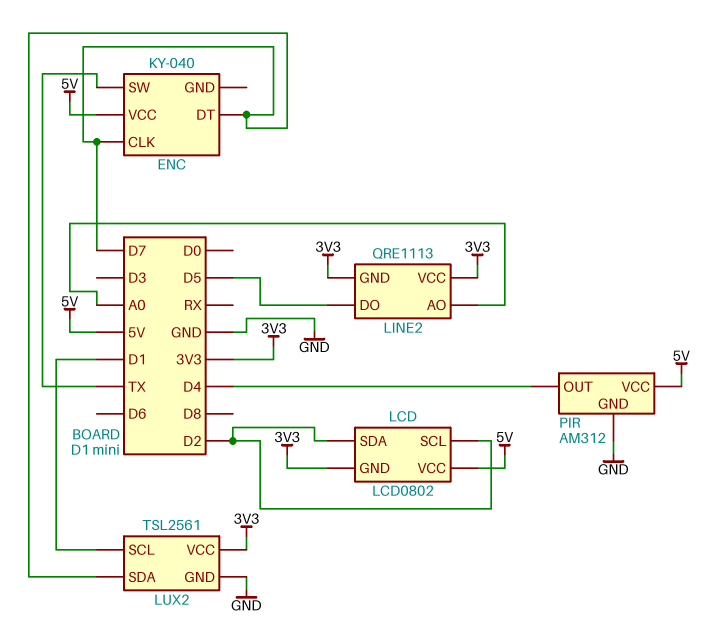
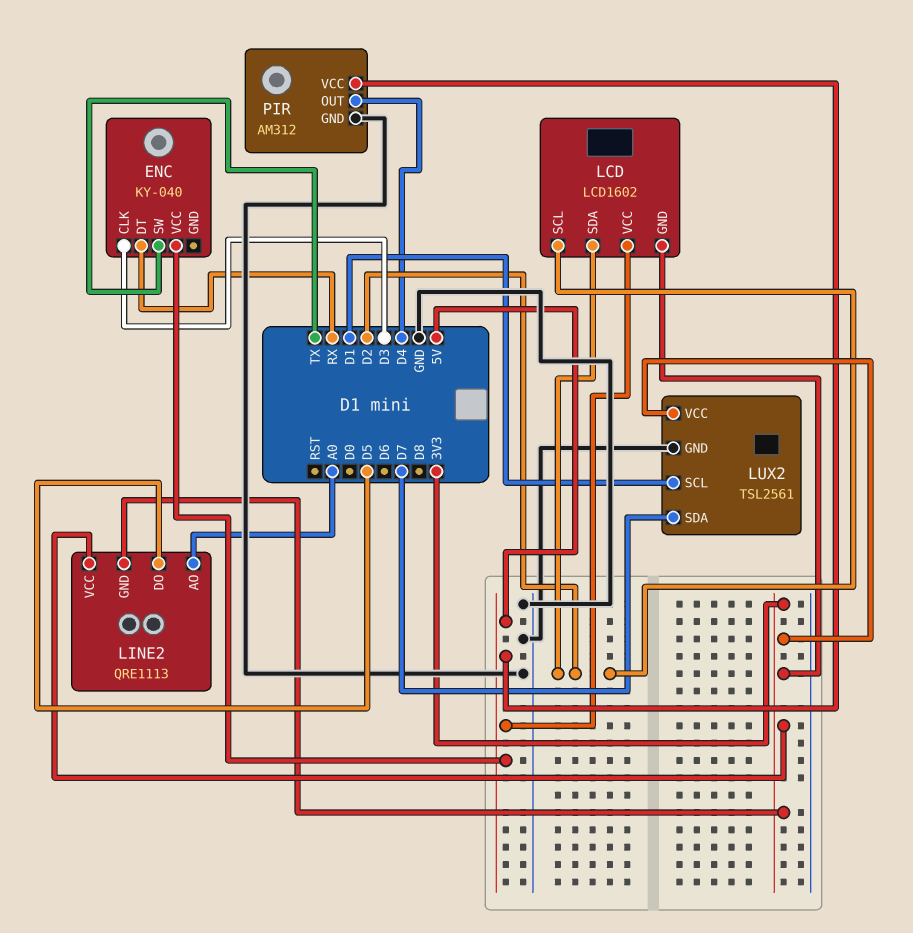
ENC pin CLK: D7 -> D3
ENC pin DT: D7 -> RX
LCD: LCD0802 -> LCD1602

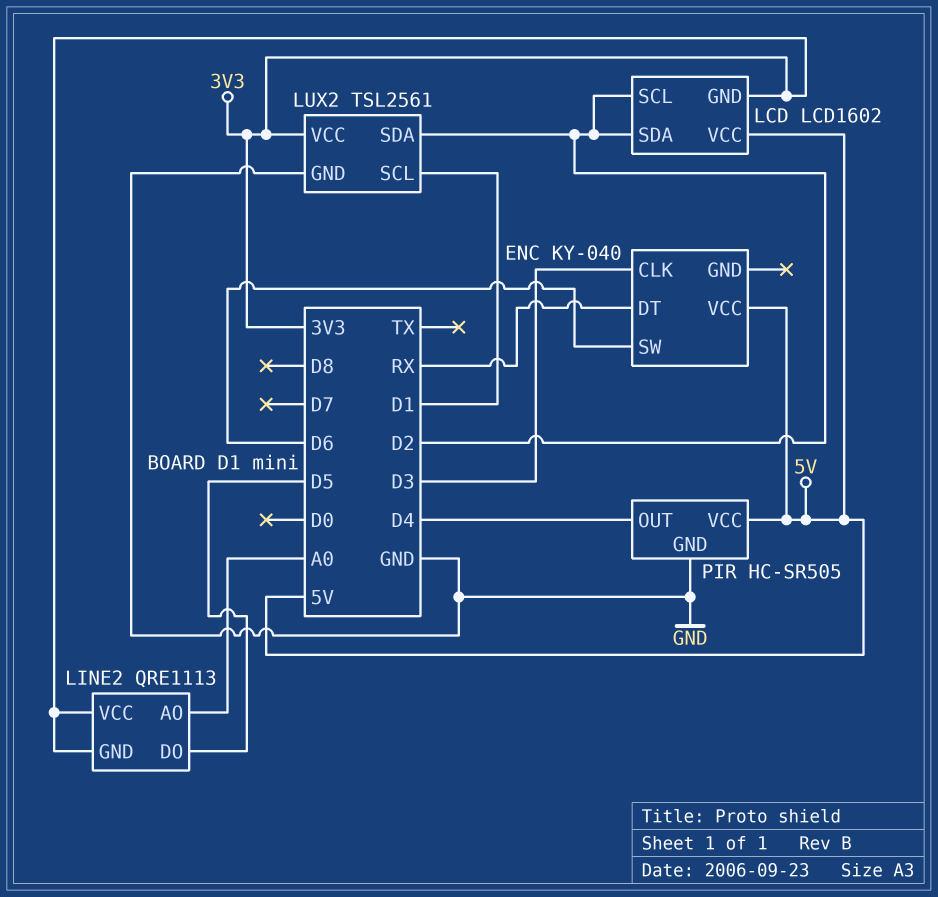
ENC pin SW: TX -> D6
LUX2 pin SDA: D7 -> D2
PIR: AM312 -> HC-SR505

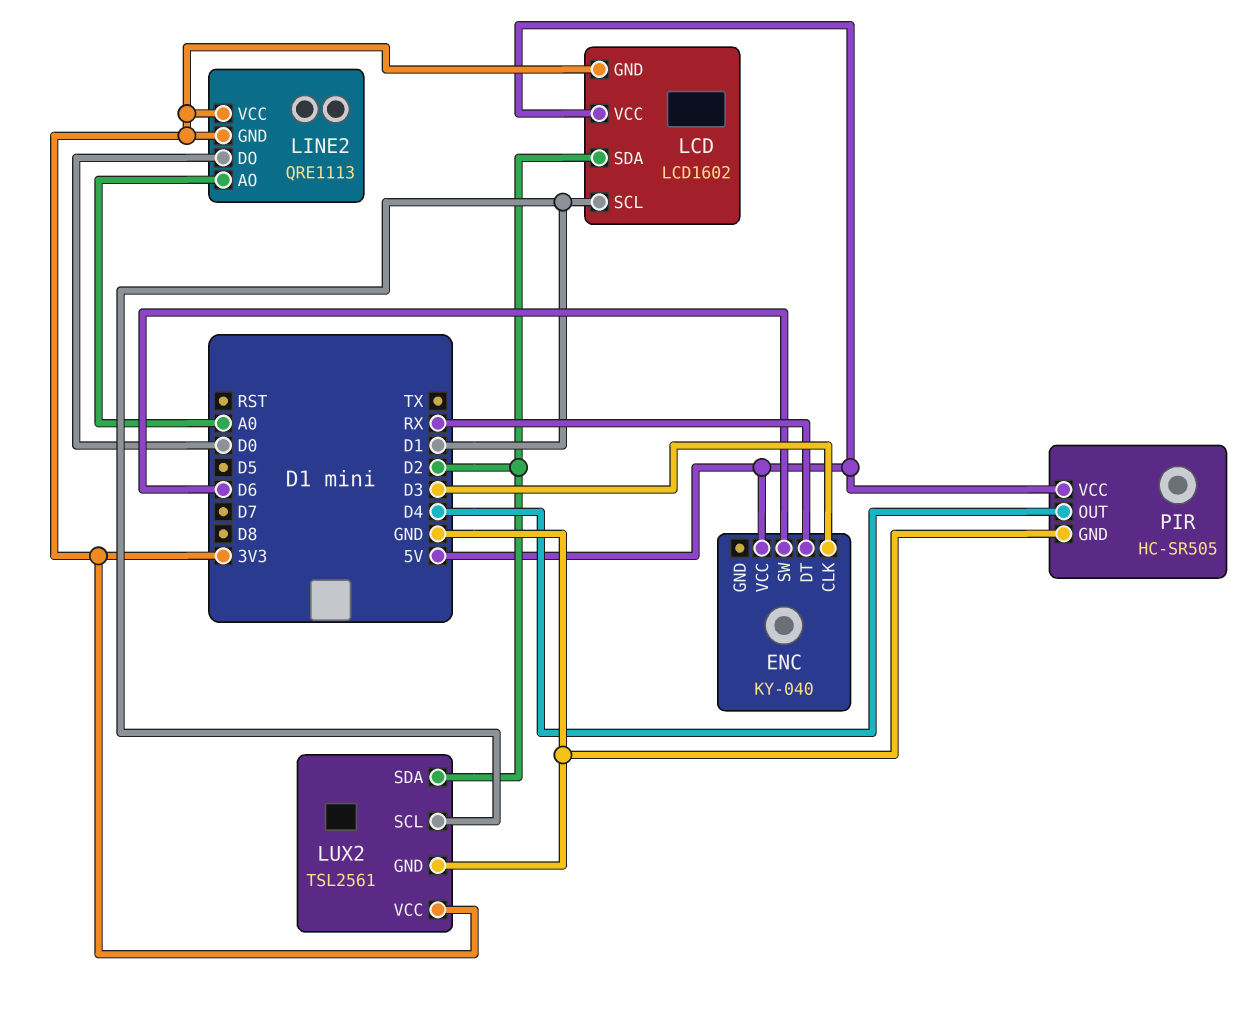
LCD pin SCL: D2 -> D1
LINE2 pin DO: D5 -> D0

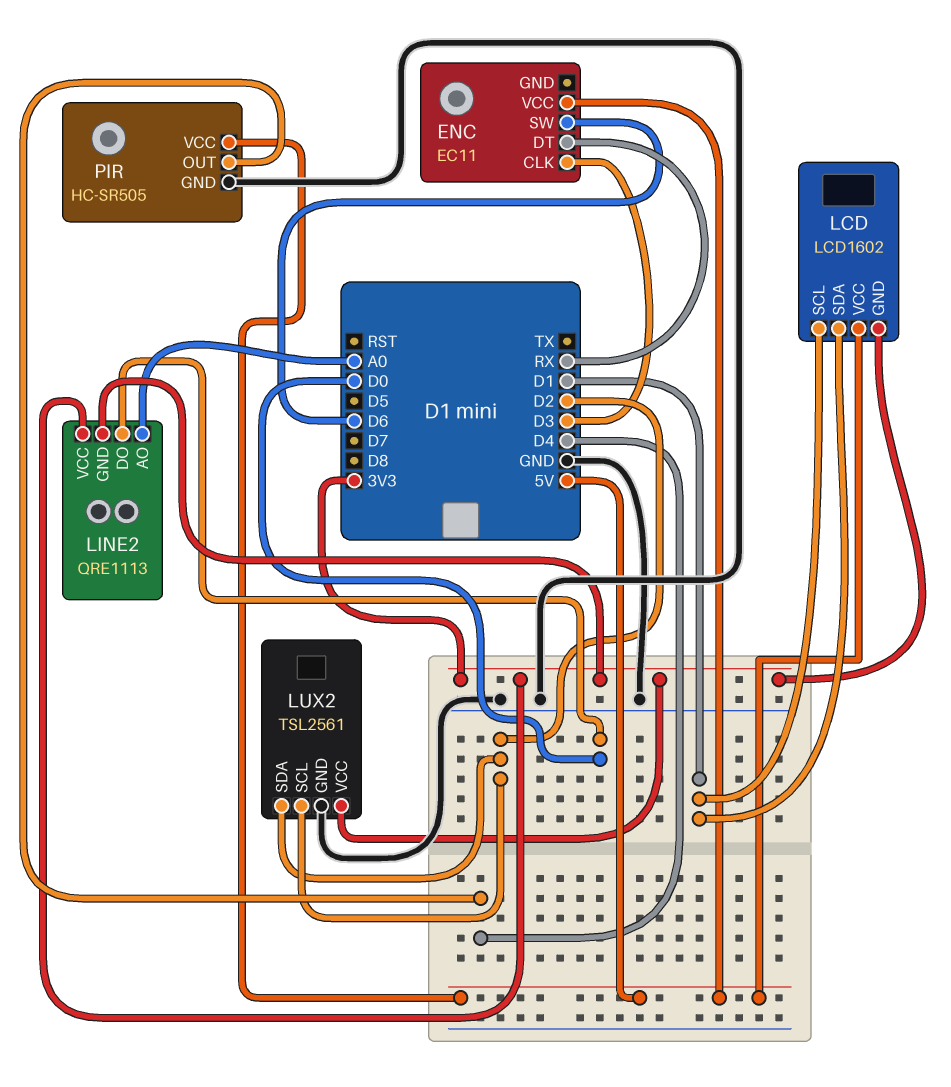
ENC: KY-040 -> EC11
LCD pin SDA: D2 -> D1
LUX2 pin SCL: D1 -> D2

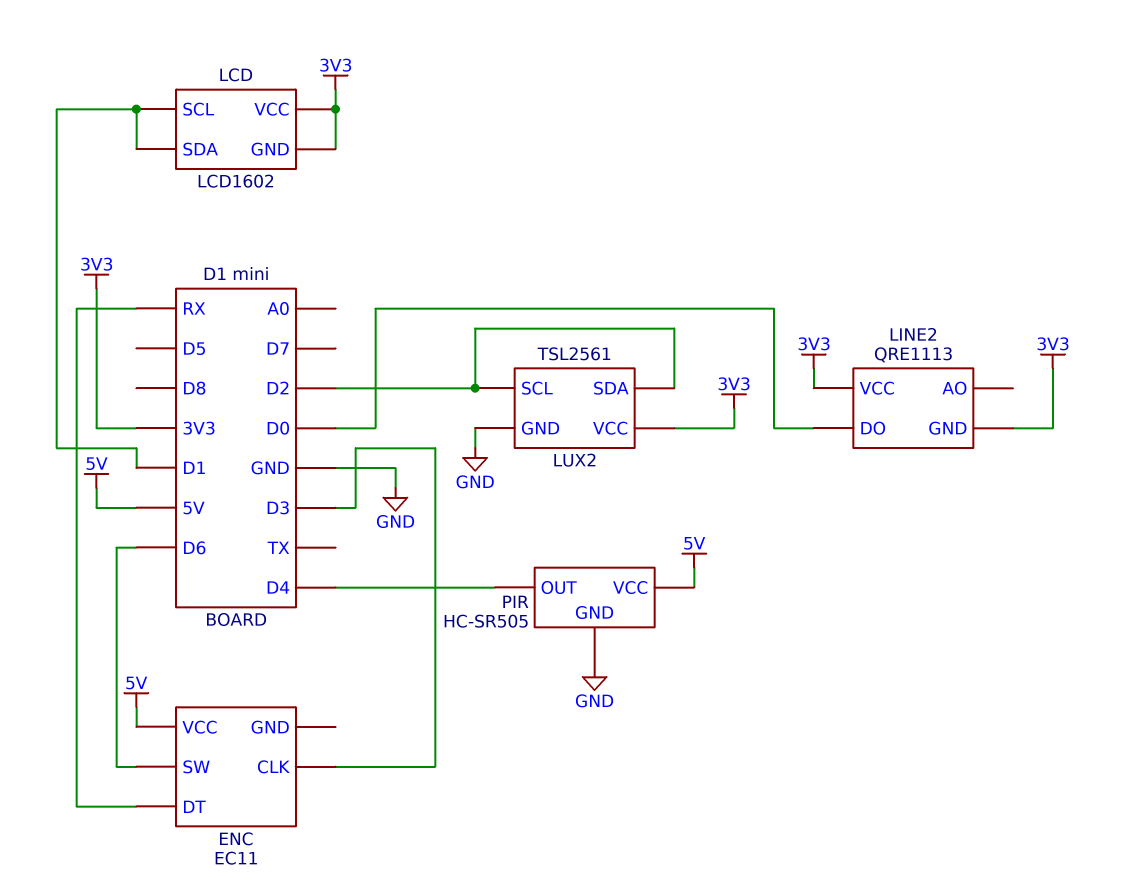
LCD pin VCC: 5V -> 3V3
LINE2 pin AO: A0 -> none

